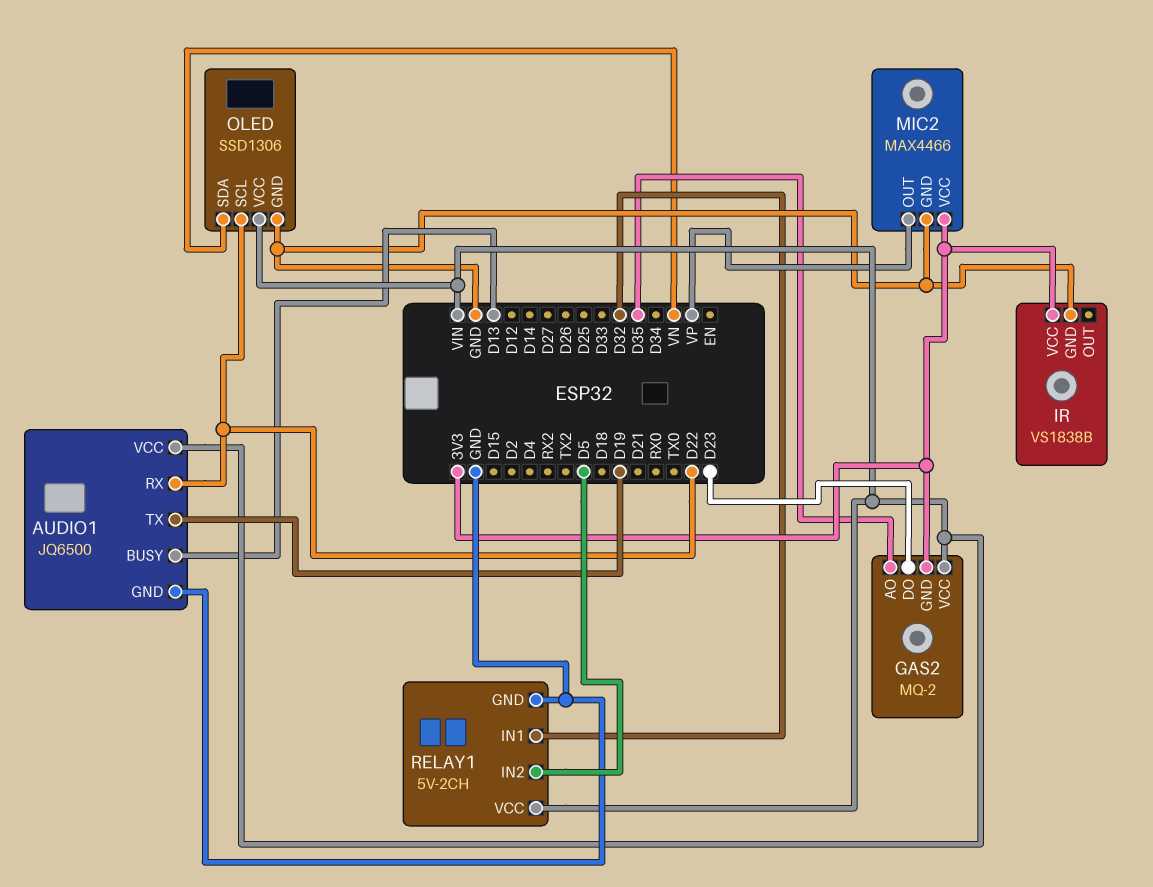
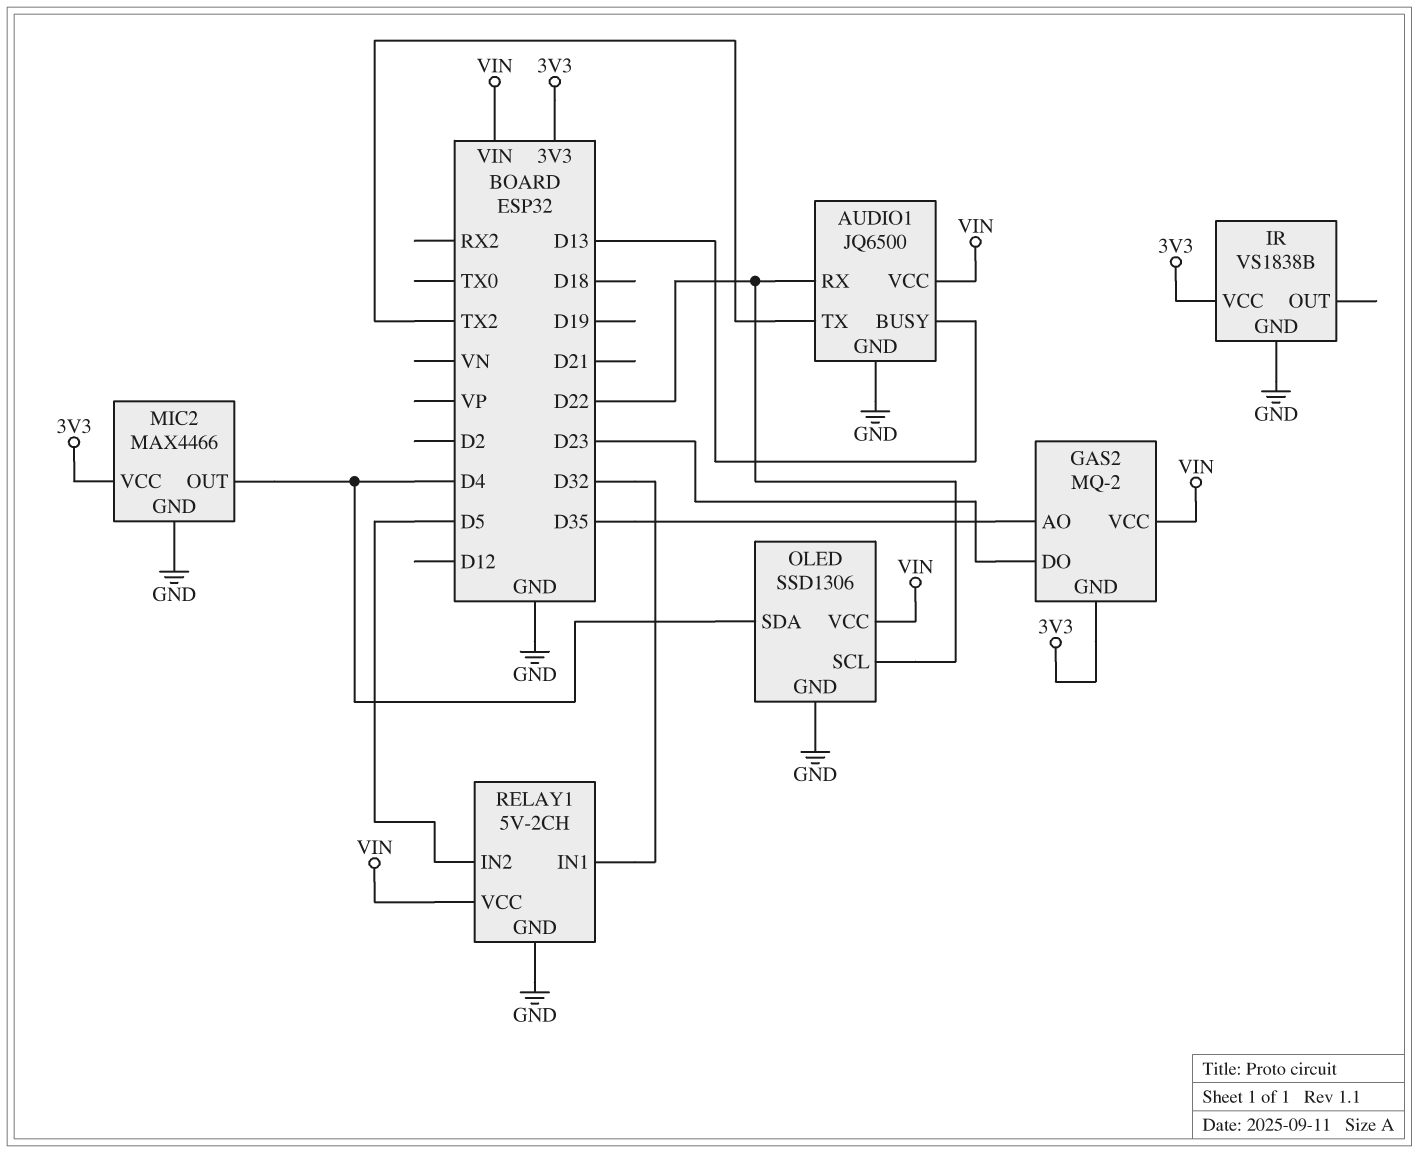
AUDIO1 pin TX: D19 -> TX2
MIC2 pin OUT: VP -> D4
OLED pin SDA: VN -> D4

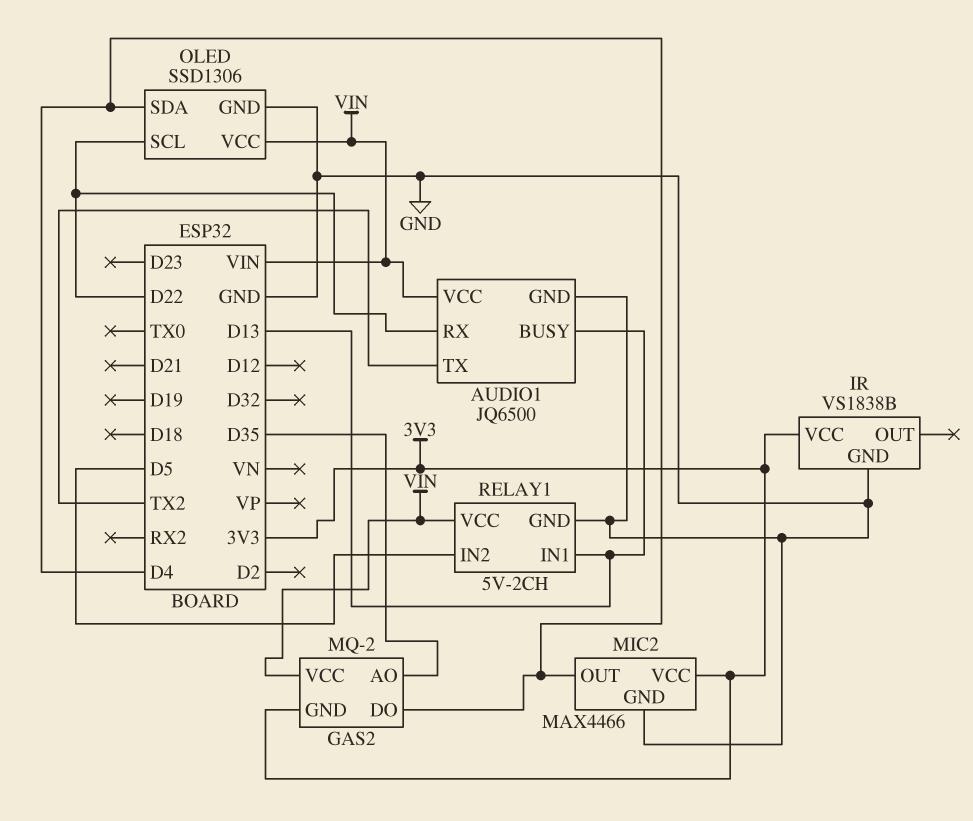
GAS2 pin DO: D23 -> D4
RELAY1 pin IN1: D32 -> D13

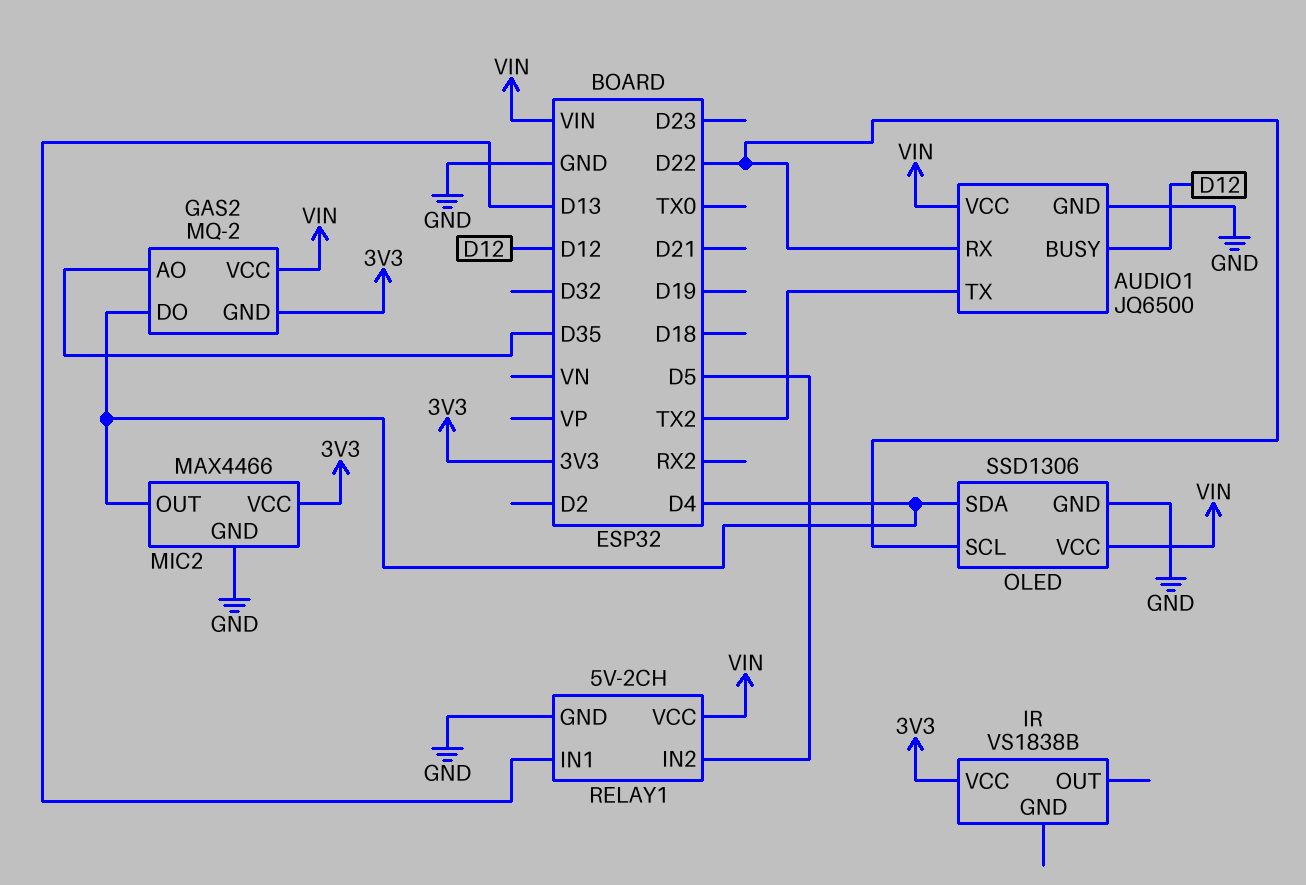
AUDIO1 pin BUSY: D13 -> D12
IR pin GND: GND -> none

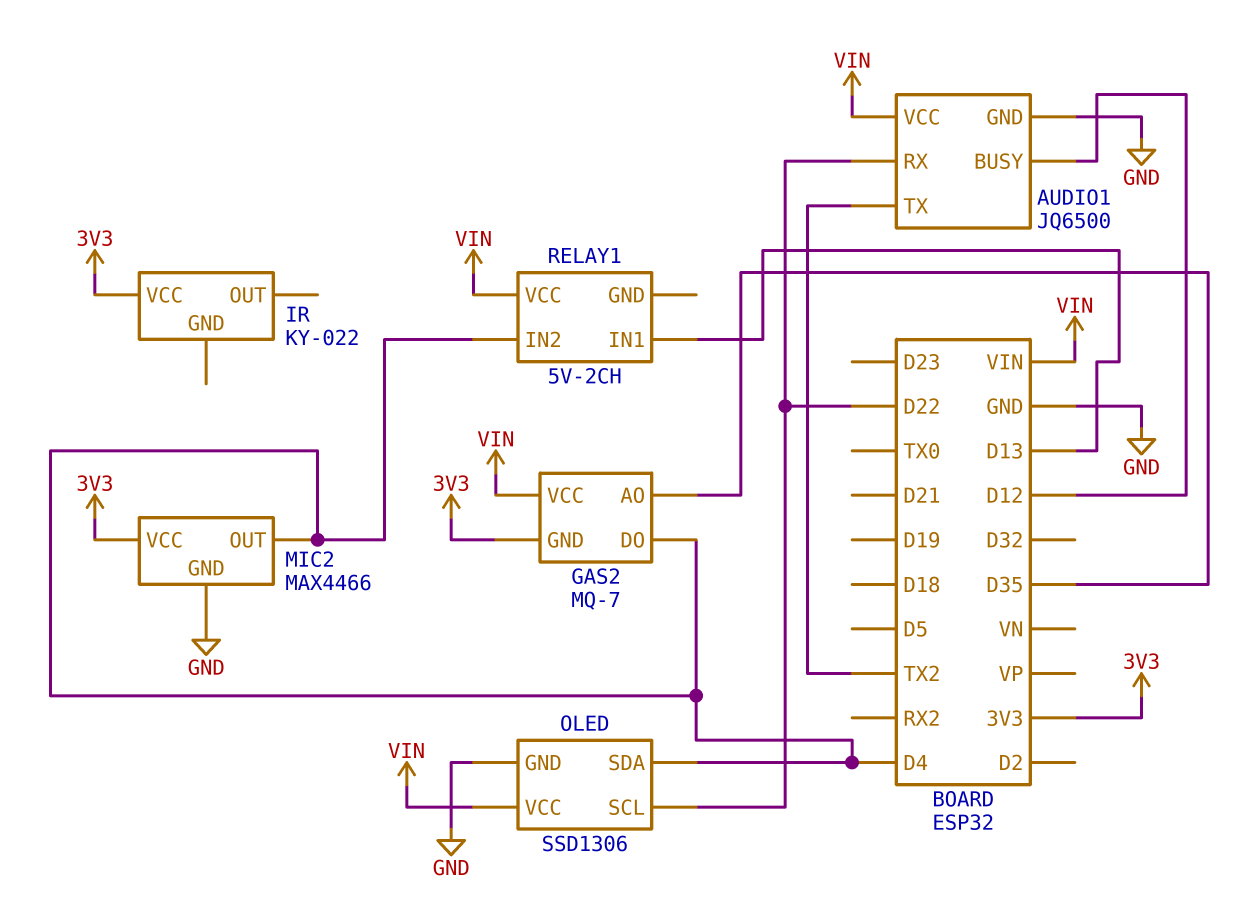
GAS2: MQ-2 -> MQ-7
IR: VS1838B -> KY-022
RELAY1 pin GND: GND -> none
RELAY1 pin IN2: D5 -> D4

